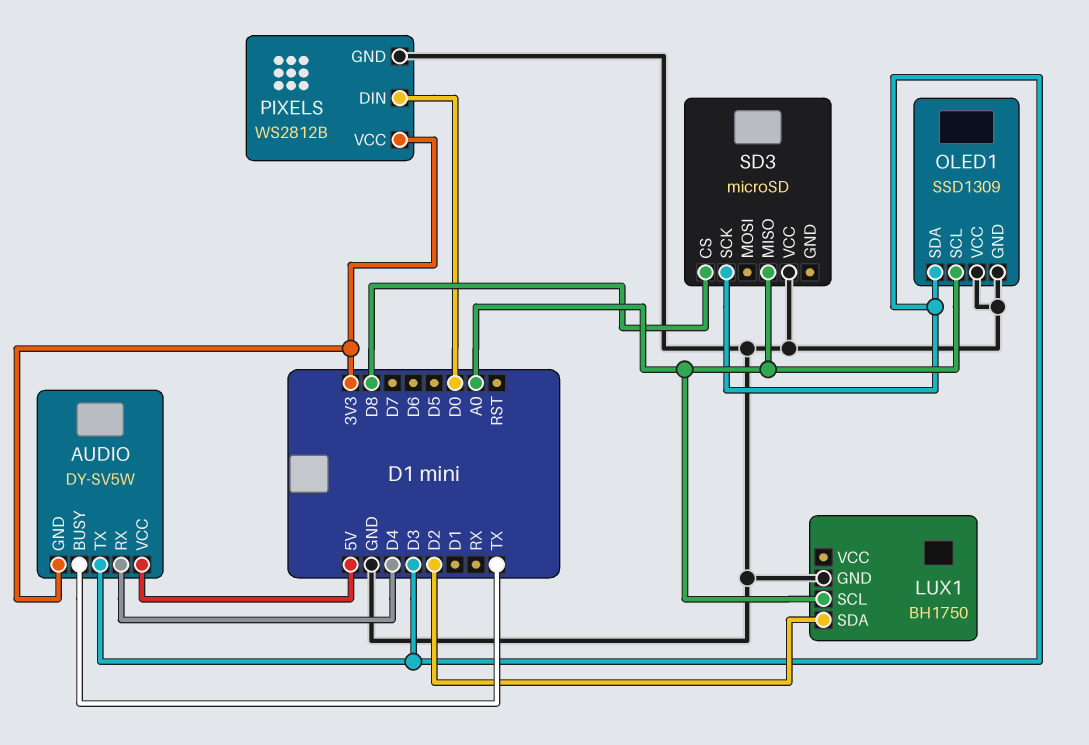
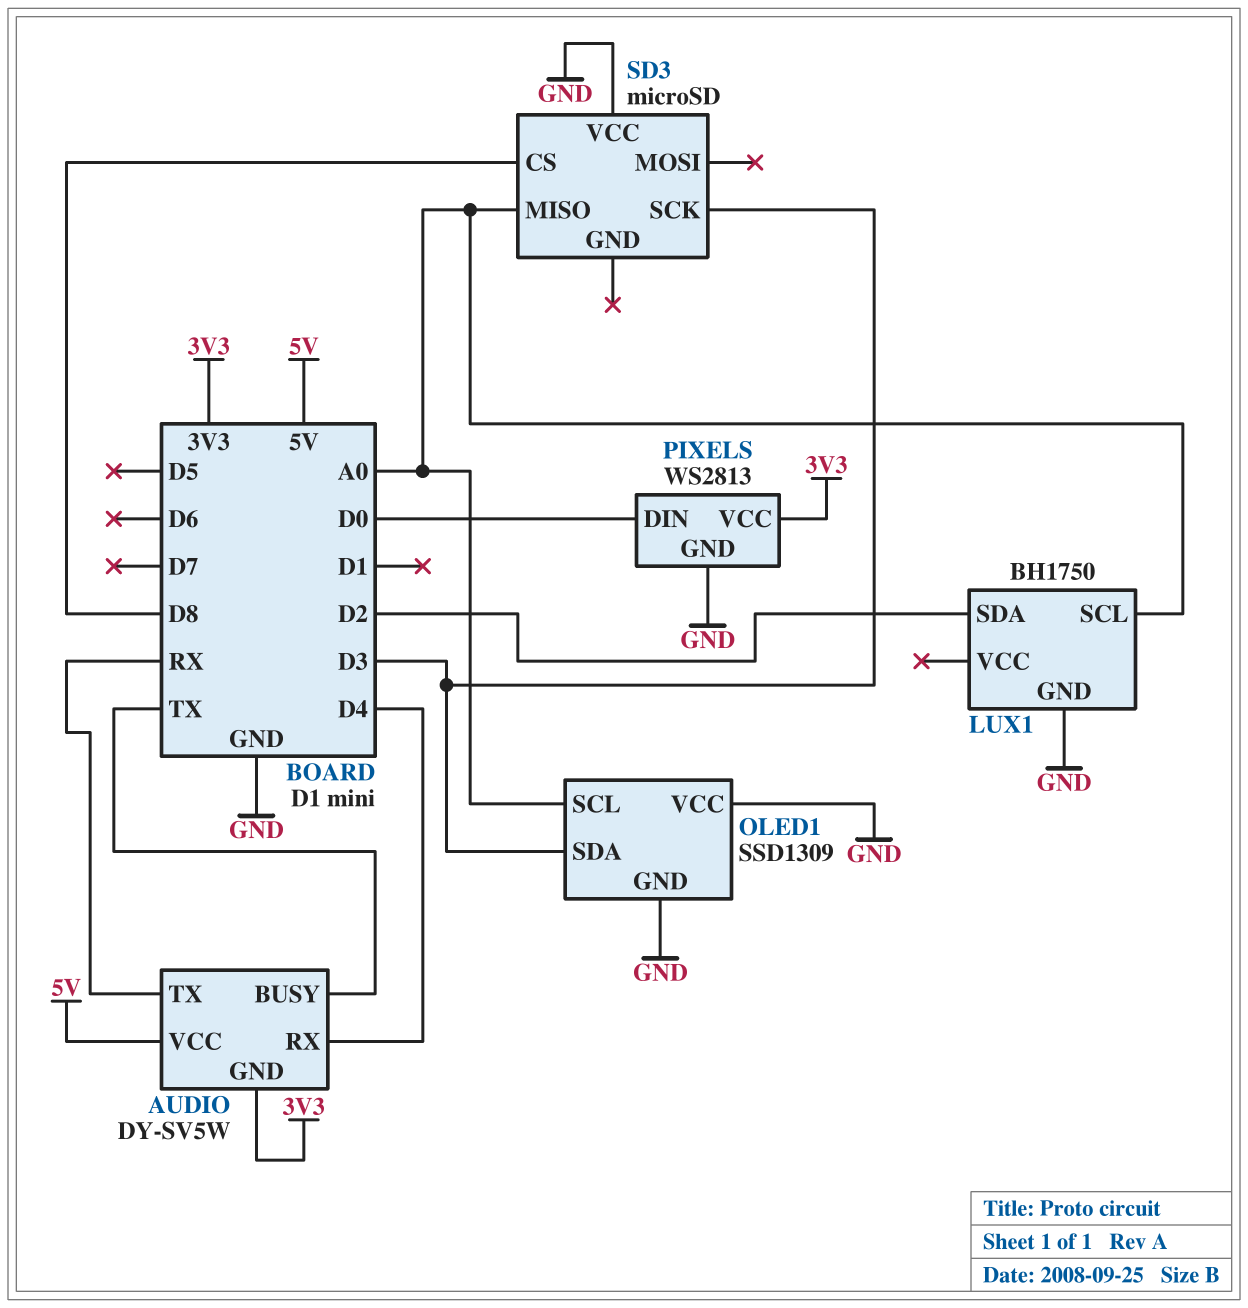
AUDIO pin TX: D3 -> RX
PIXELS: WS2812B -> WS2813

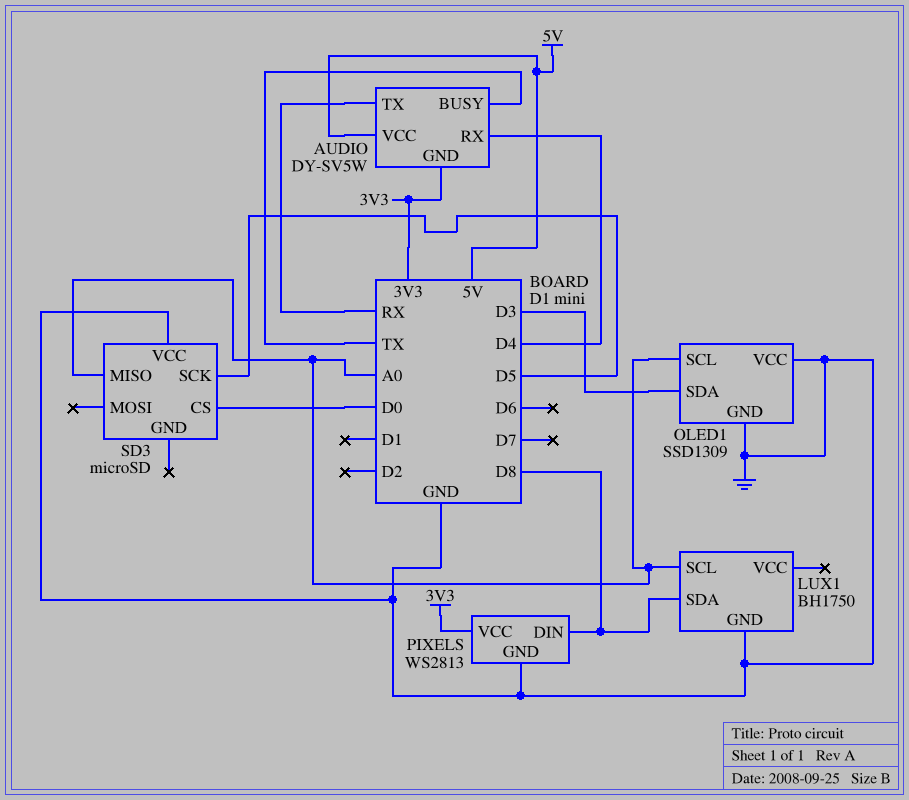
LUX1 pin SDA: D2 -> D8
PIXELS pin DIN: D0 -> D8
SD3 pin CS: D8 -> D0
SD3 pin SCK: D3 -> D5

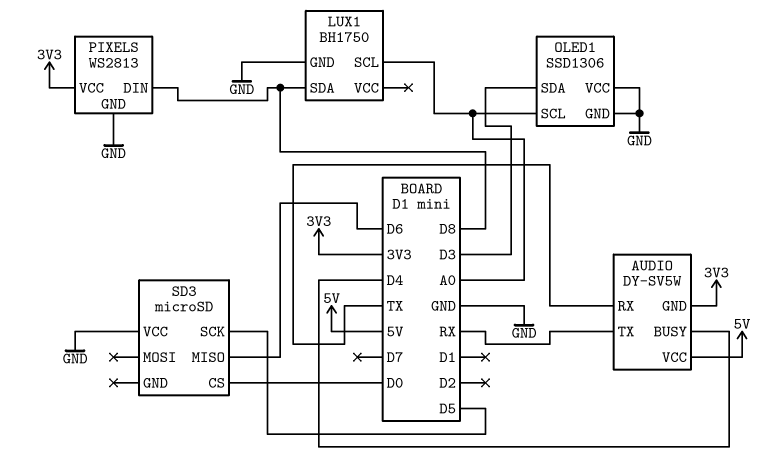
AUDIO pin BUSY: TX -> D4
AUDIO pin RX: D4 -> TX
OLED1: SSD1309 -> SSD1306
SD3 pin MISO: A0 -> D6

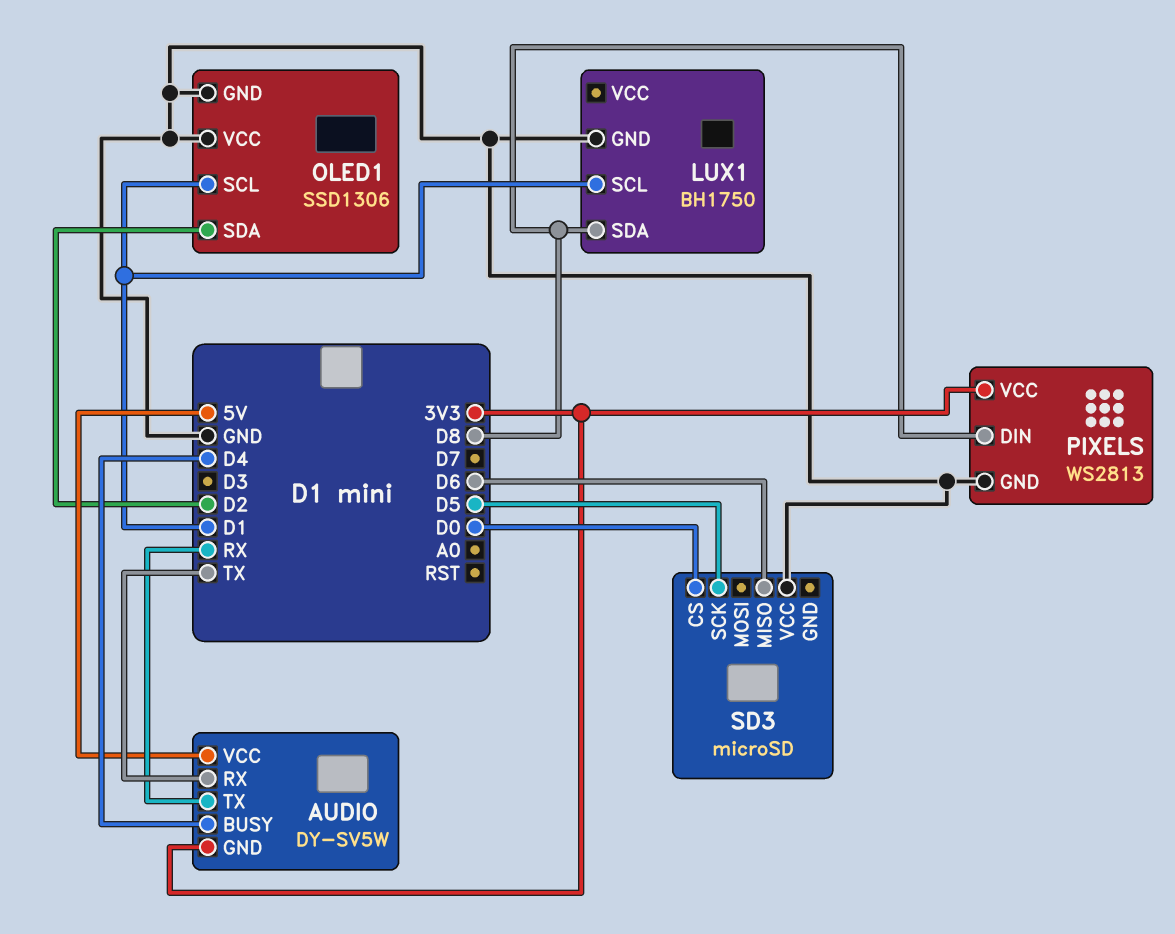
LUX1 pin SCL: A0 -> D1
OLED1 pin SCL: A0 -> D1
OLED1 pin SDA: D3 -> D2

